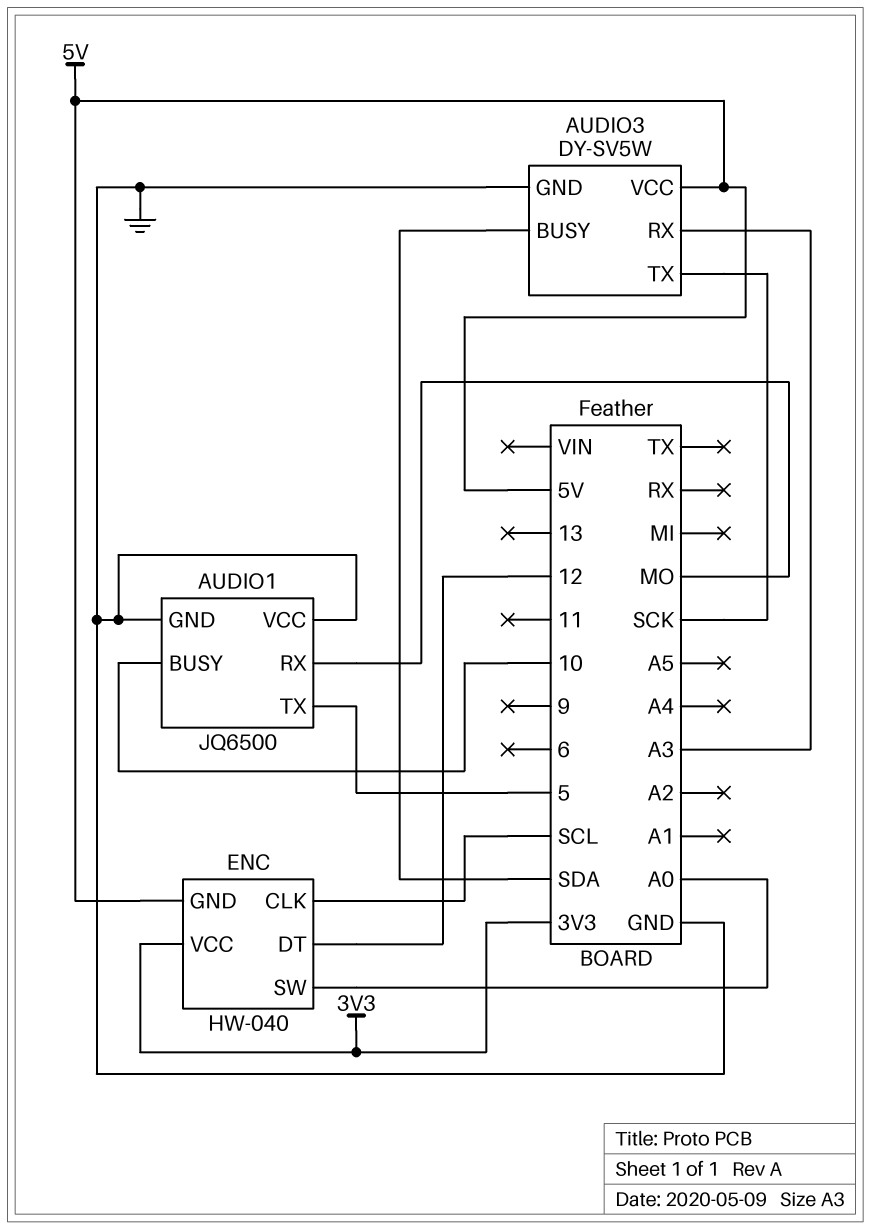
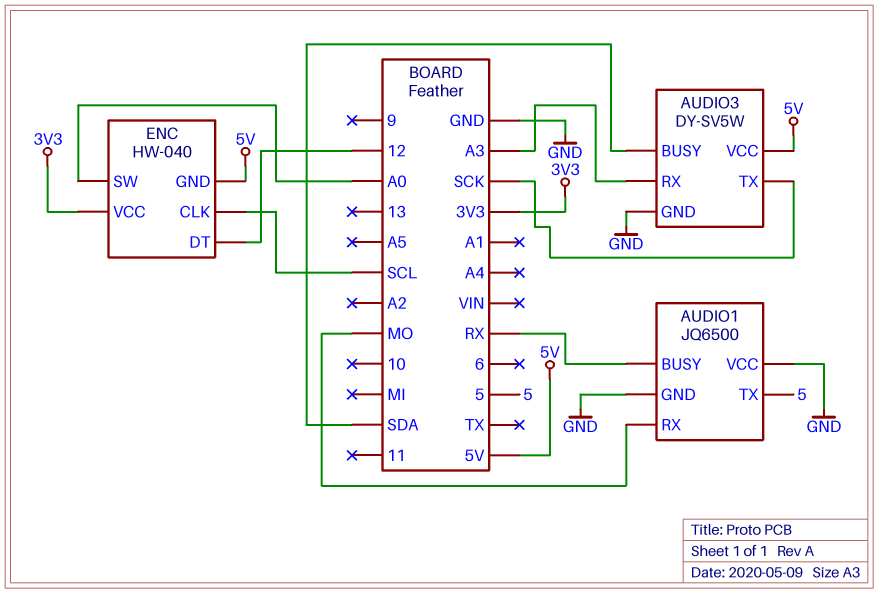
AUDIO1 pin BUSY: 10 -> RX

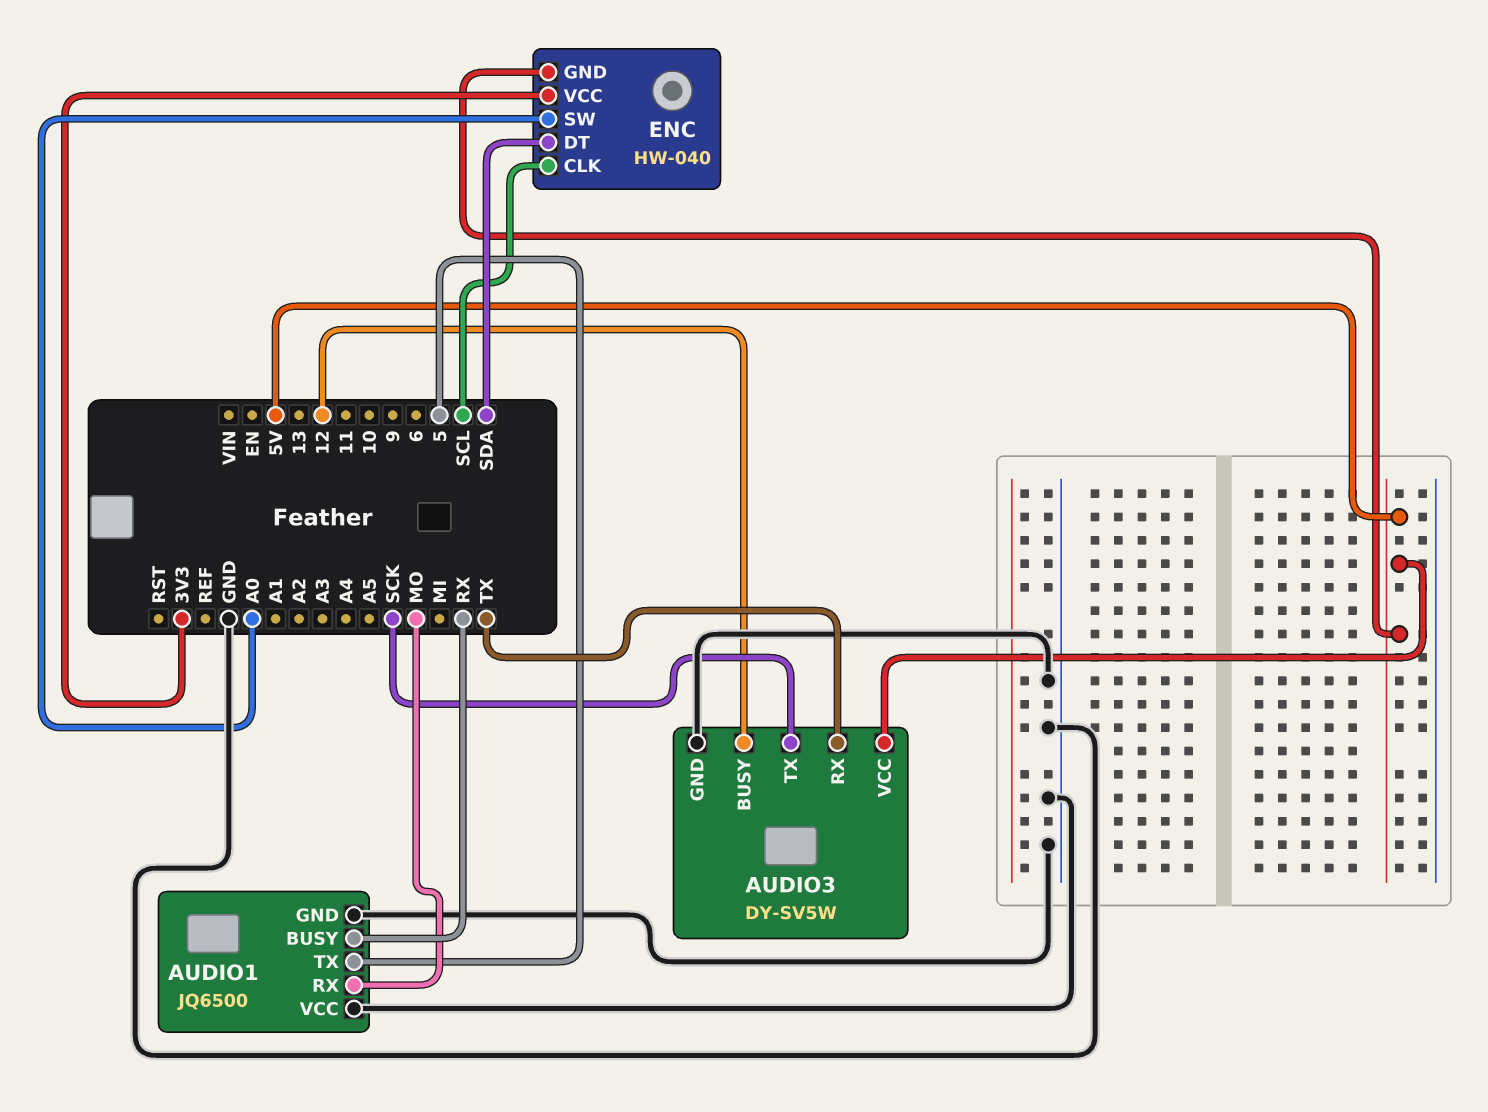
AUDIO3 pin BUSY: SDA -> 12
AUDIO3 pin RX: A3 -> TX
ENC pin DT: 12 -> SDA

